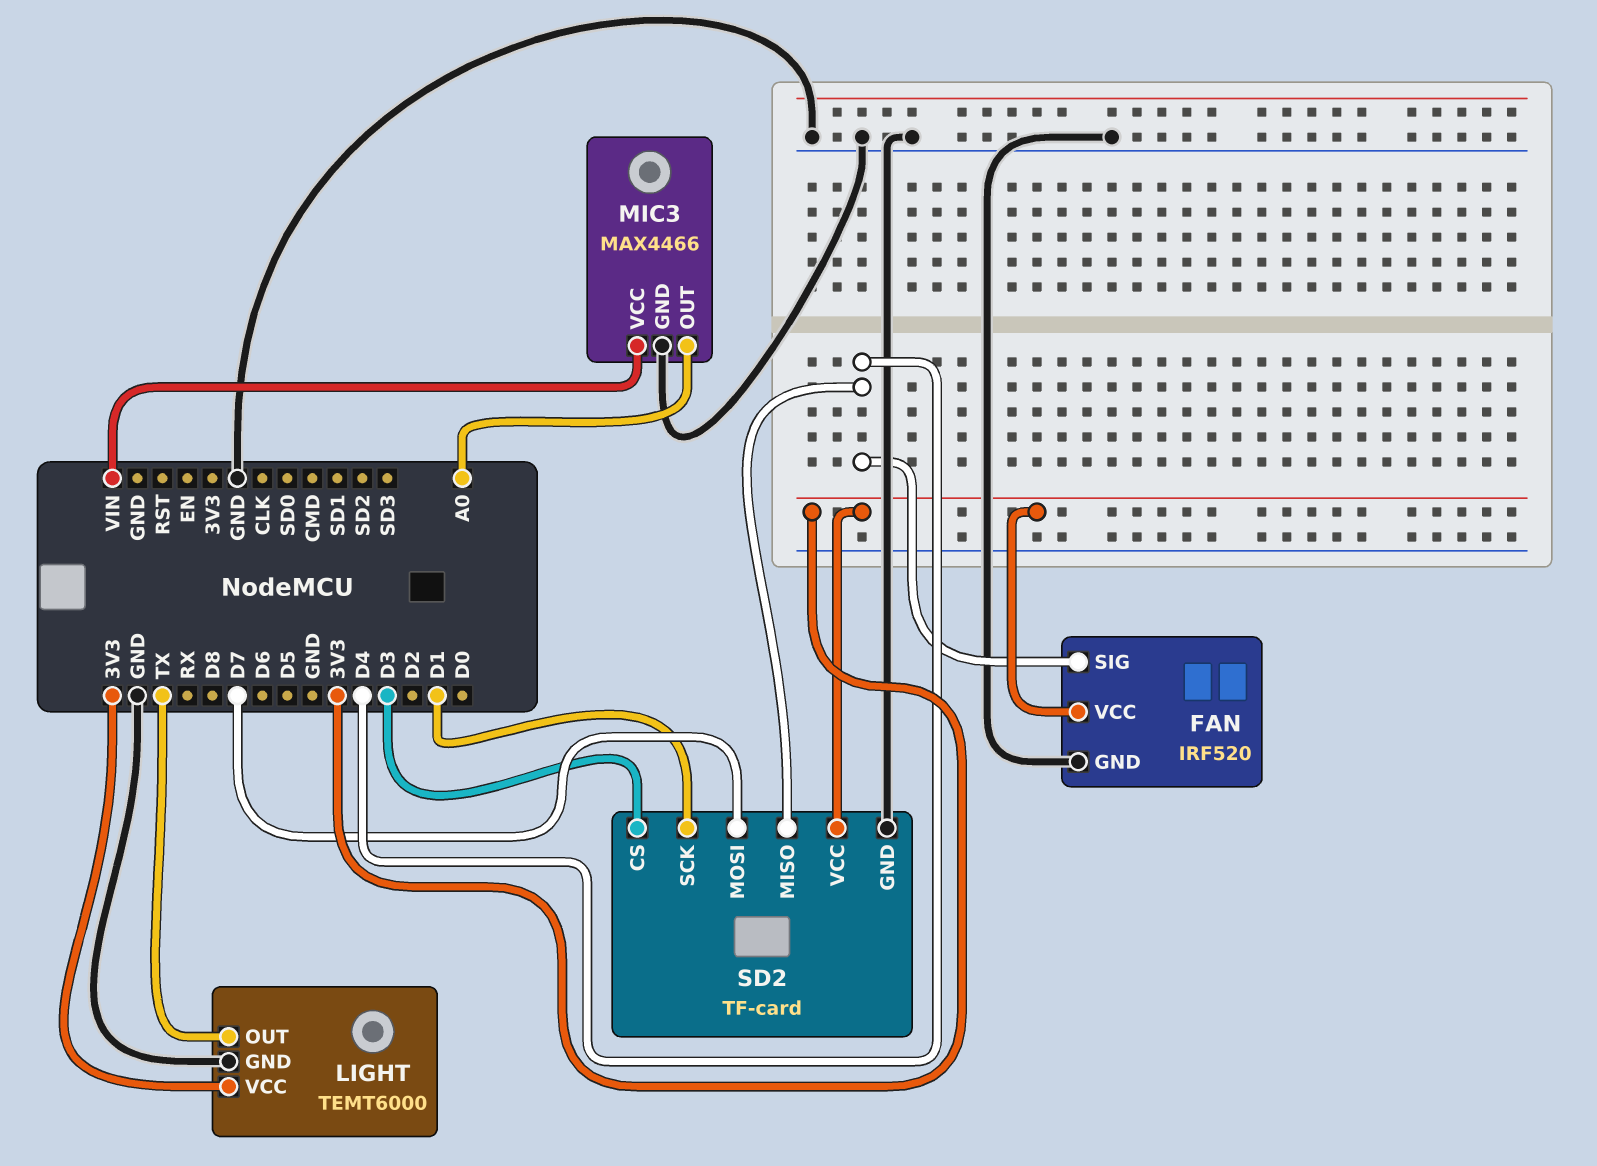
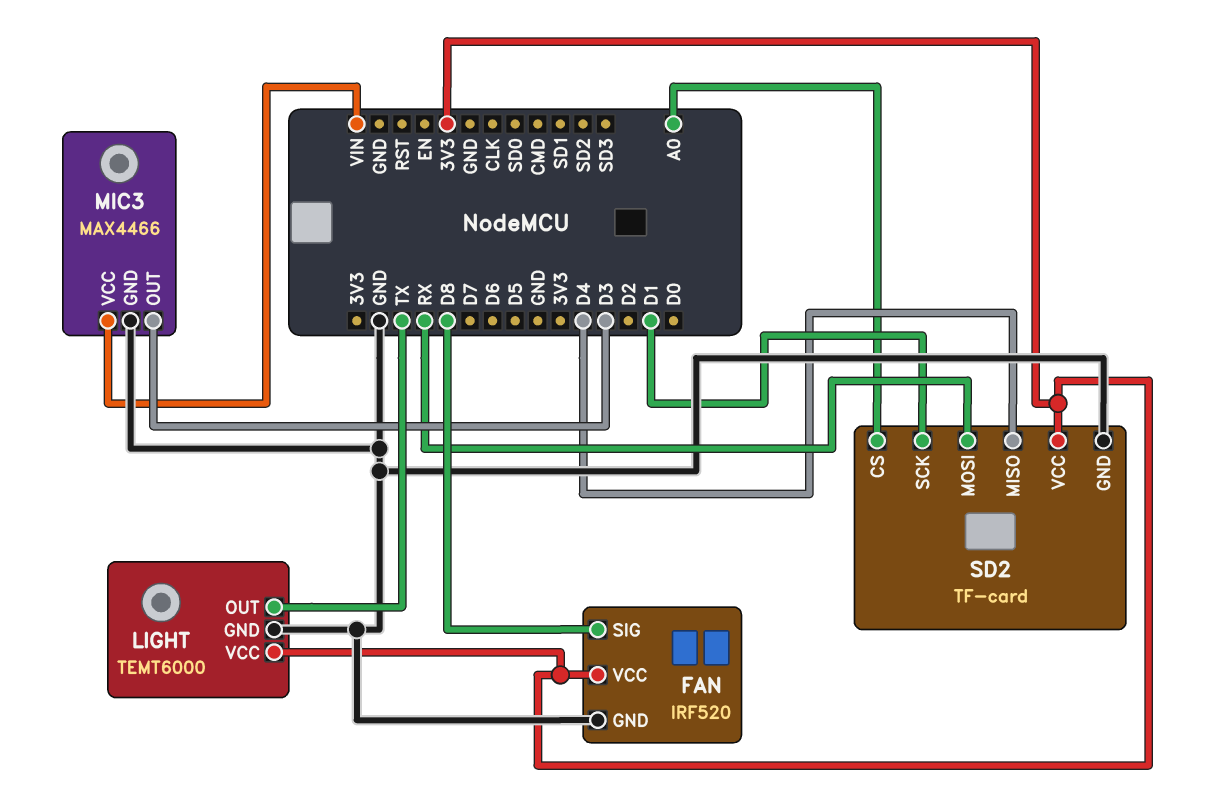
FAN pin SIG: D4 -> D8
MIC3 pin OUT: A0 -> D3
SD2 pin CS: D3 -> A0
SD2 pin MOSI: D7 -> RX

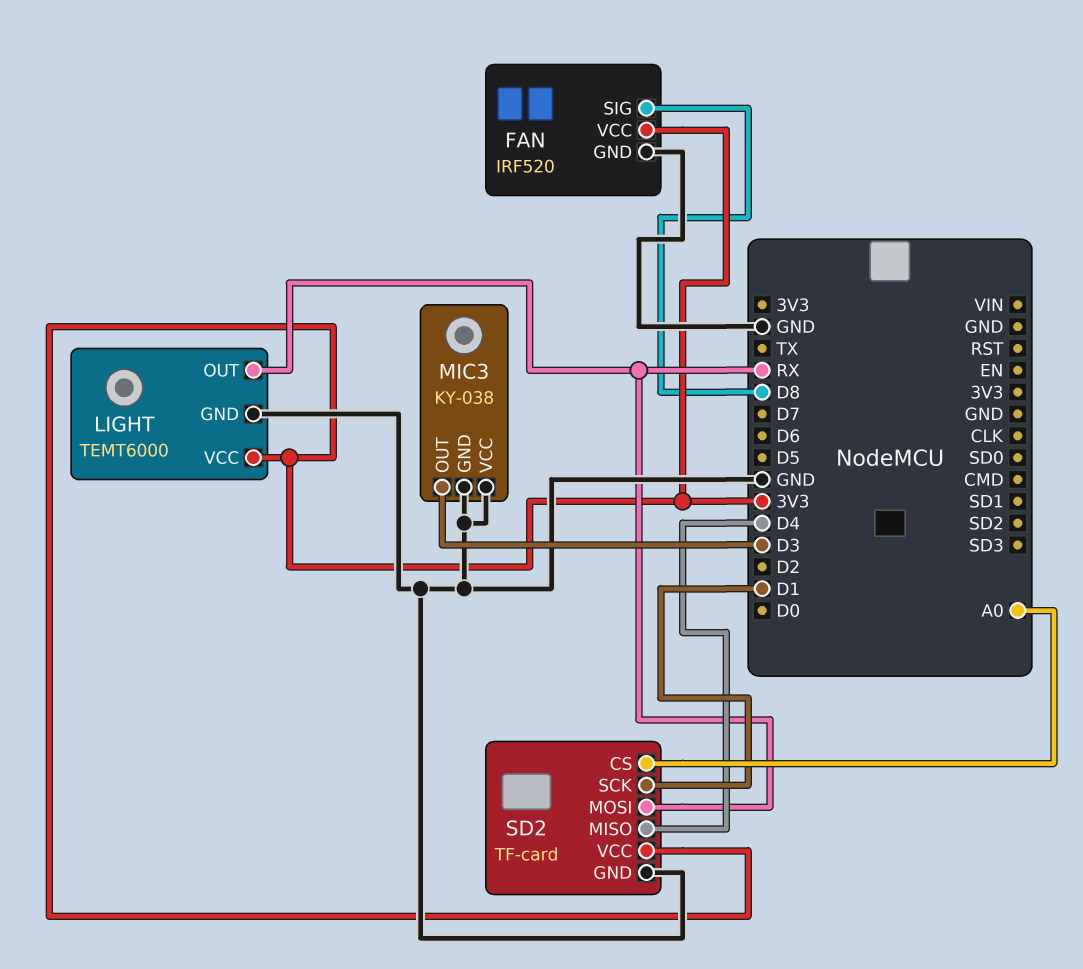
LIGHT pin OUT: TX -> RX
MIC3: MAX4466 -> KY-038
MIC3 pin VCC: VIN -> GND

